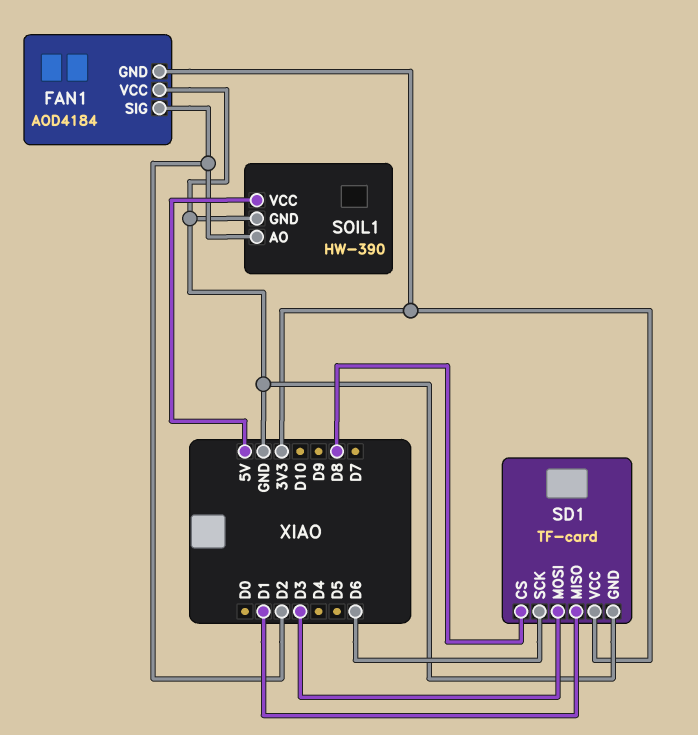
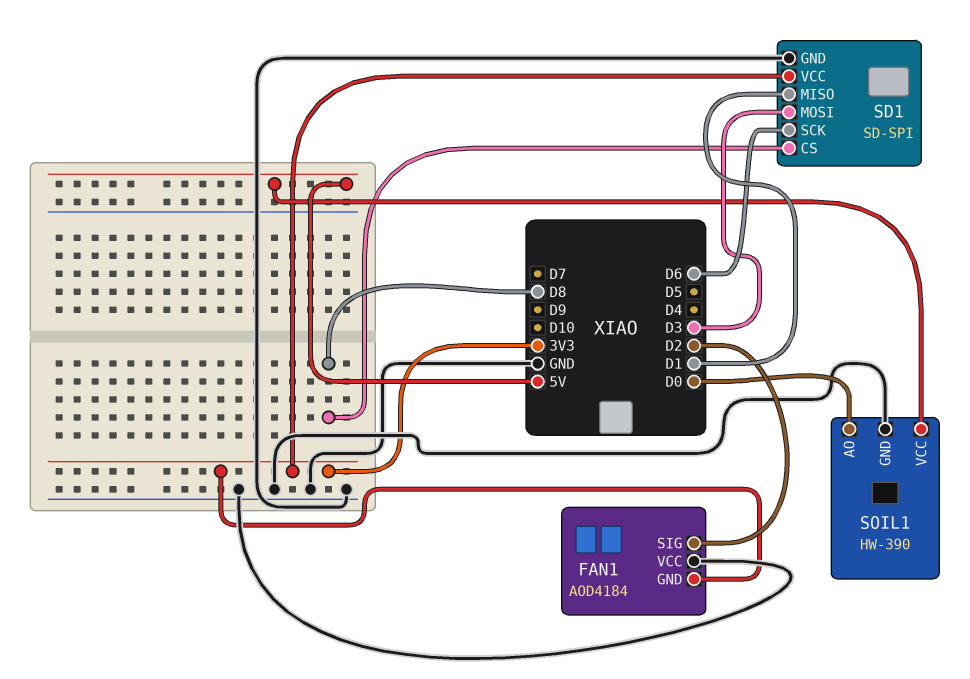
SD1: TF-card -> SD-SPI
SOIL1 pin AO: D2 -> D0

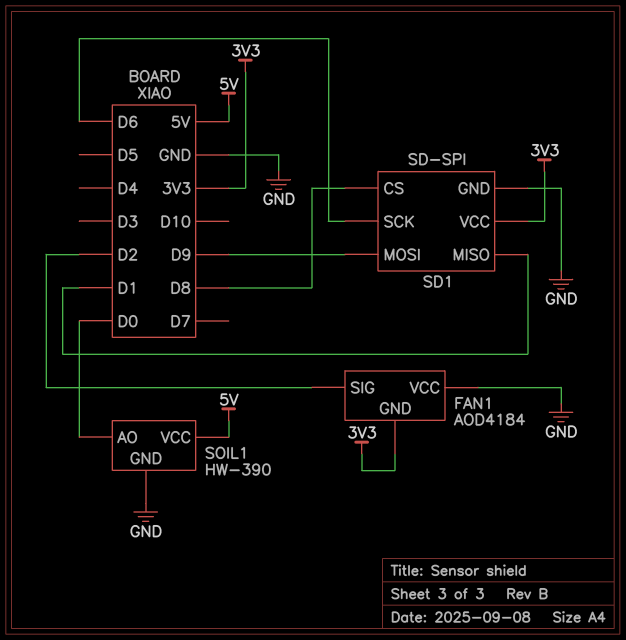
SD1 pin MOSI: D3 -> D9

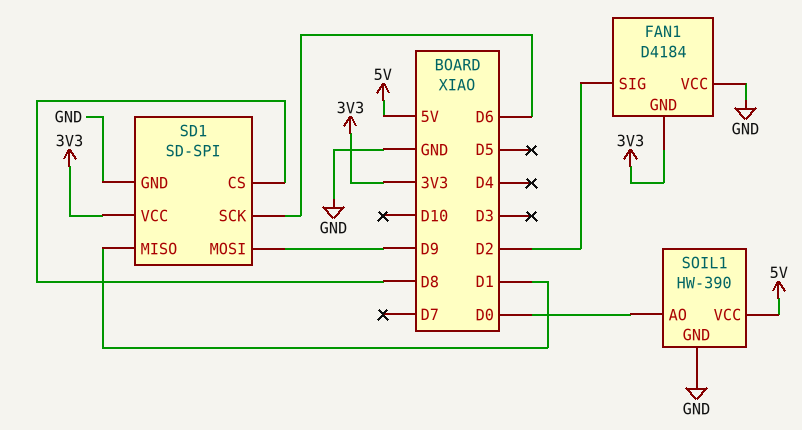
FAN1: AOD4184 -> D4184

